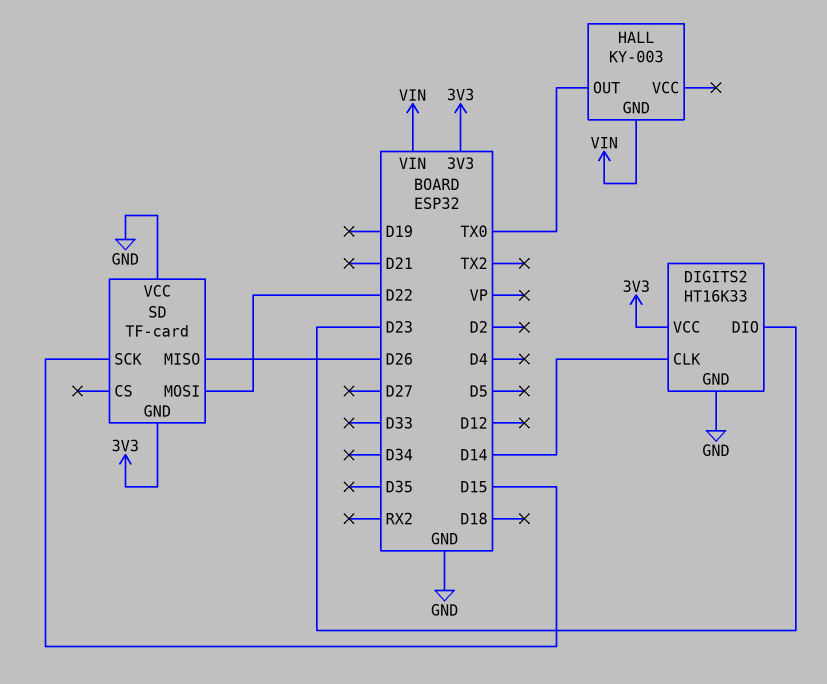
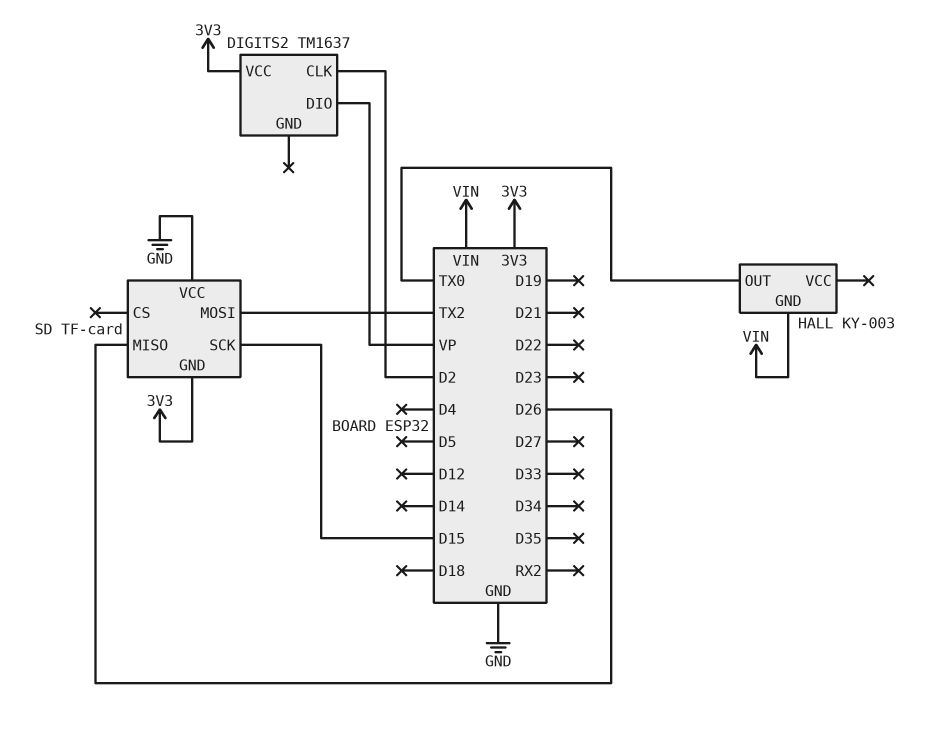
DIGITS2: HT16K33 -> TM1637
DIGITS2 pin CLK: D14 -> D2
DIGITS2 pin DIO: D23 -> VP
DIGITS2 pin GND: GND -> none
SD pin MOSI: D22 -> TX2

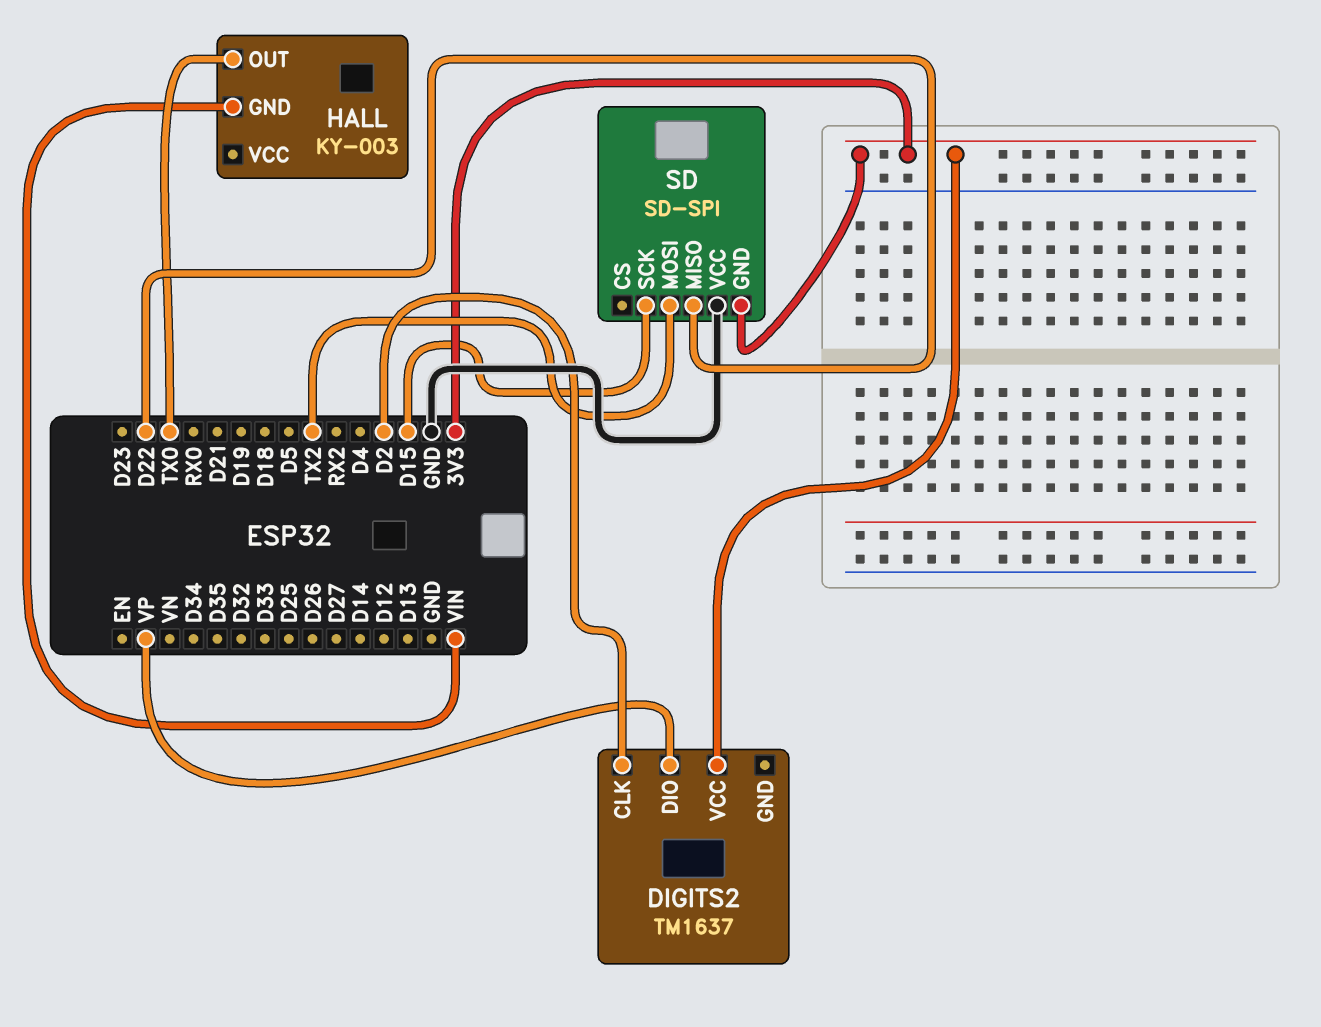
SD: TF-card -> SD-SPI
SD pin MISO: D26 -> D22

